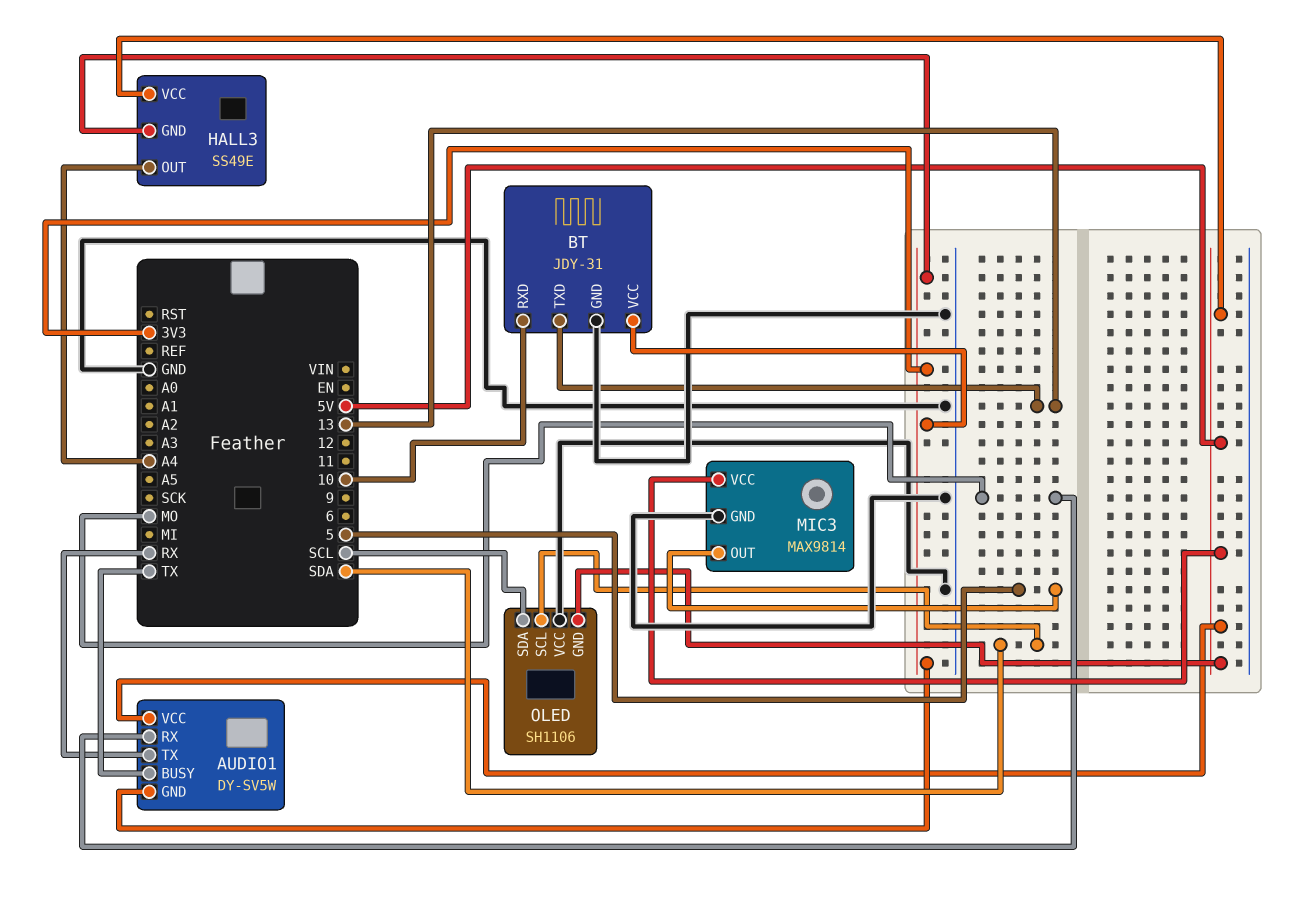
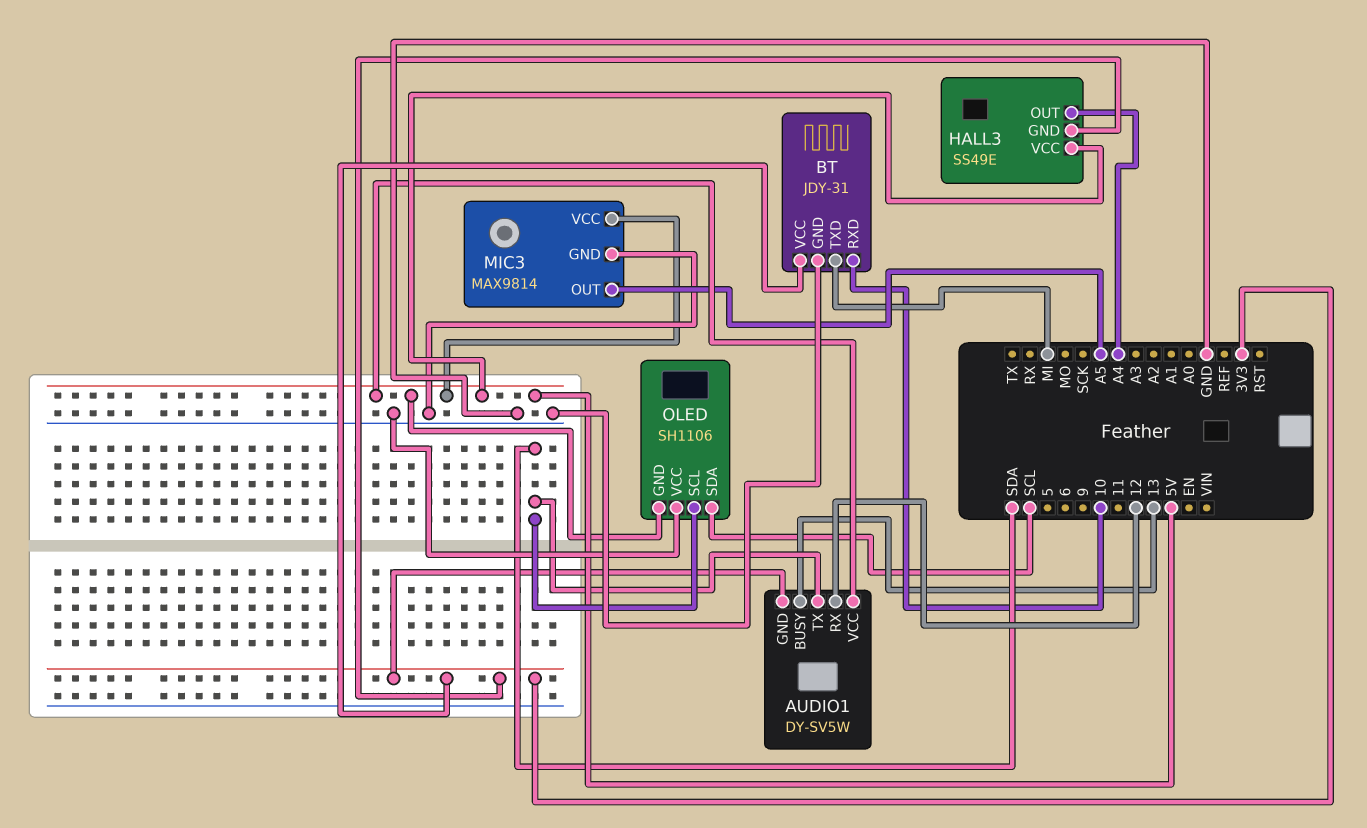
AUDIO1 pin BUSY: TX -> 13
AUDIO1 pin RX: MO -> 12
AUDIO1 pin TX: RX -> SDA
BT pin TXD: 13 -> MI
MIC3 pin OUT: 5 -> A5

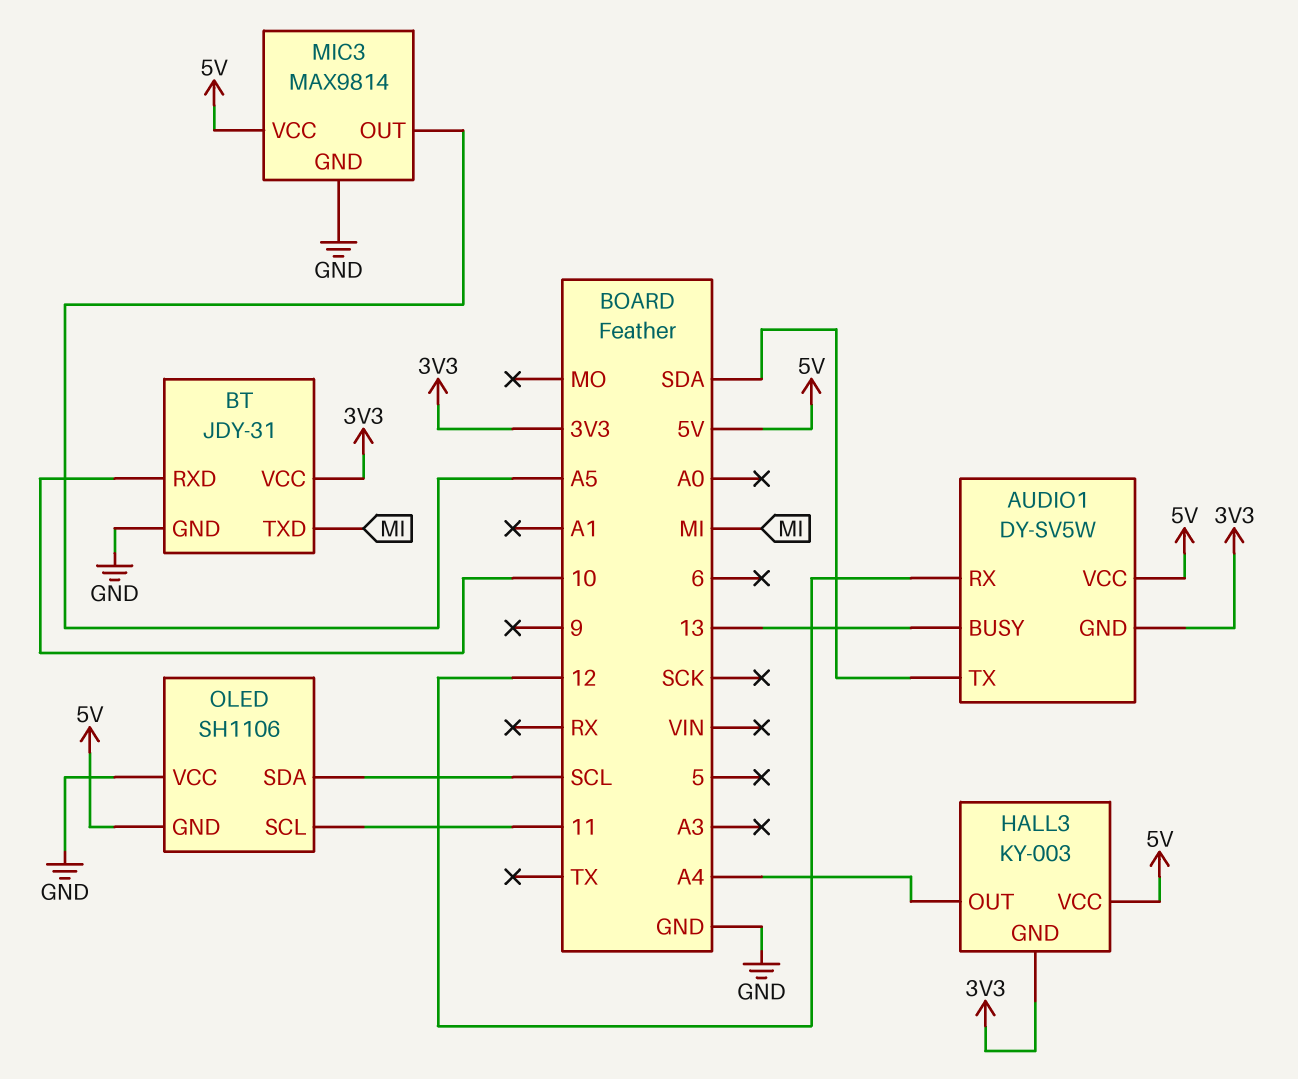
HALL3: SS49E -> KY-003
OLED pin SCL: SDA -> 11

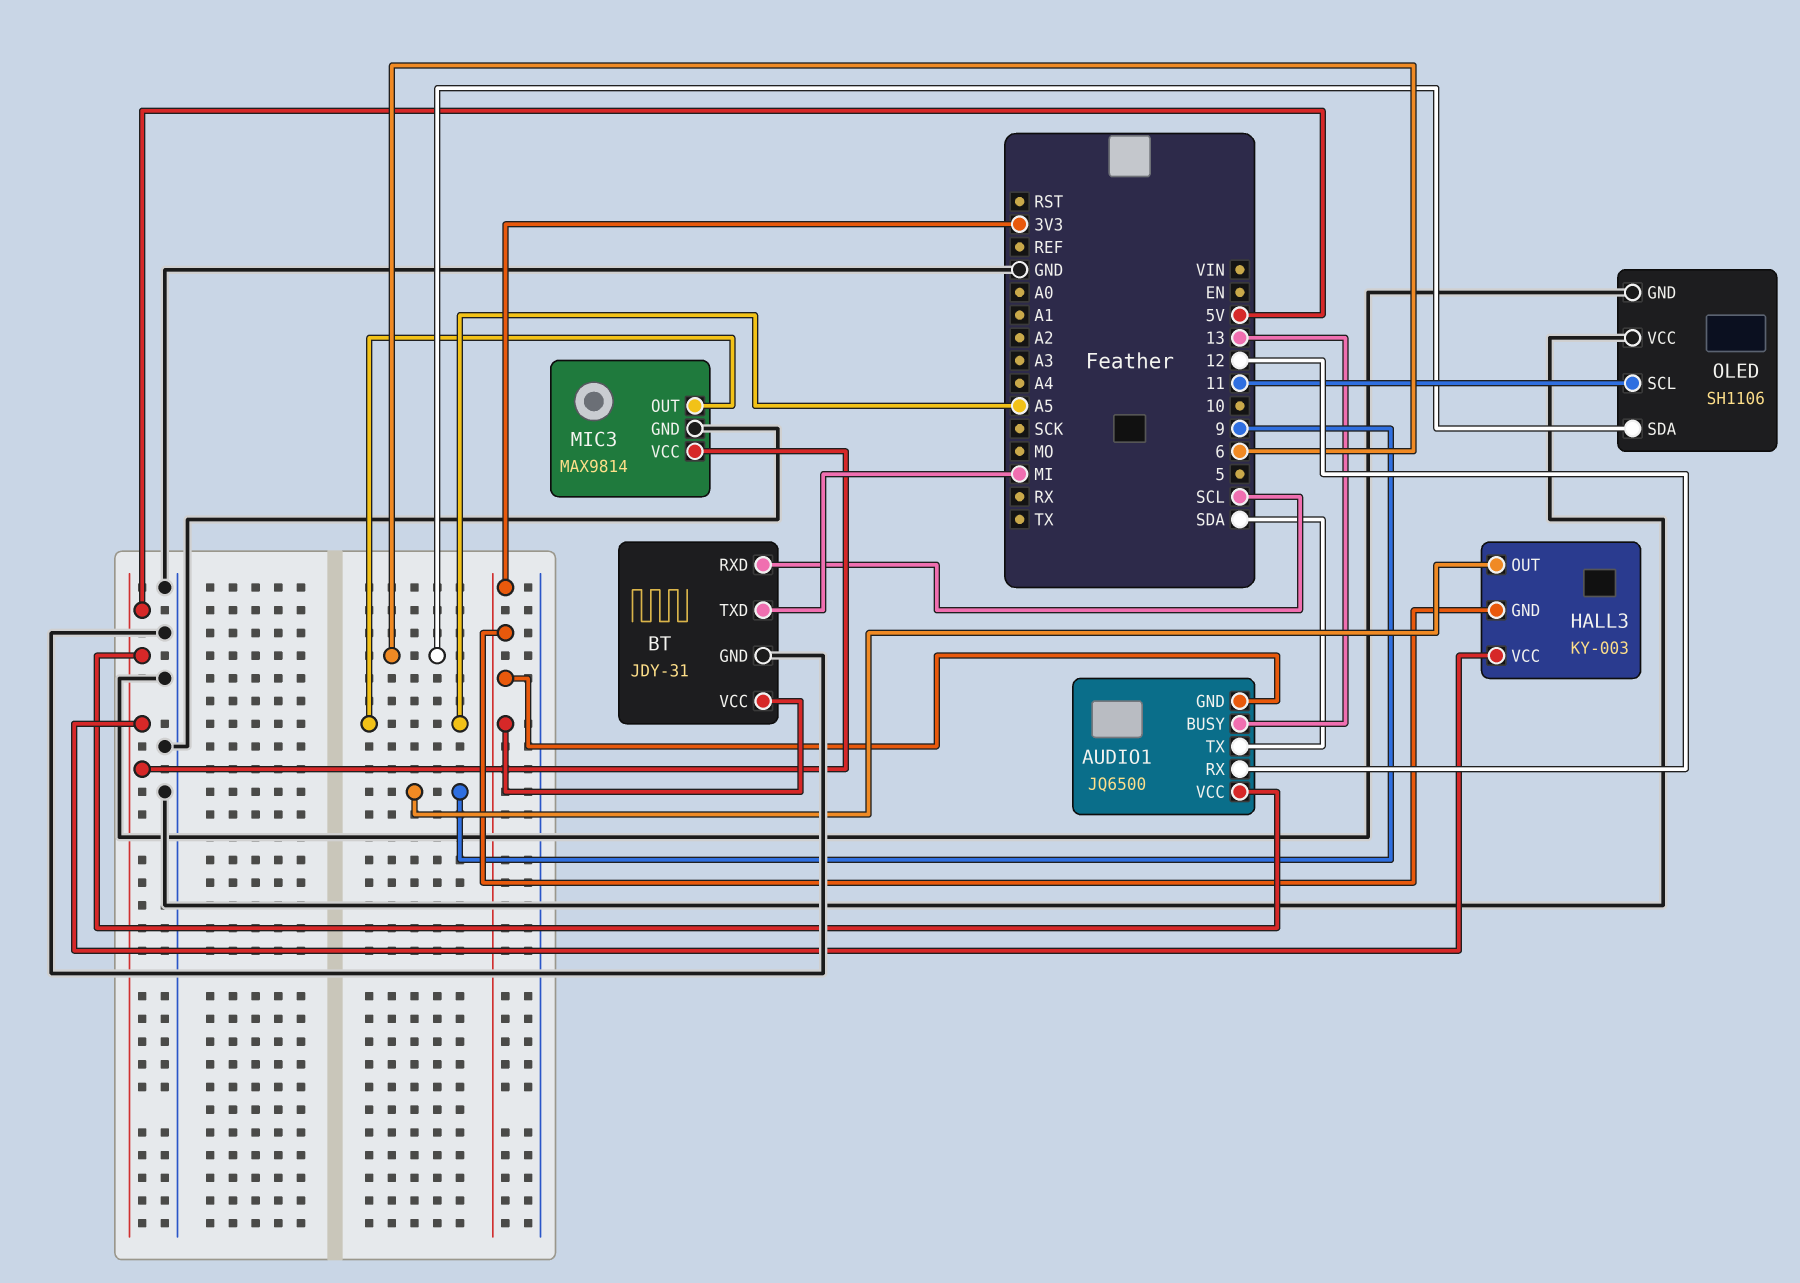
AUDIO1: DY-SV5W -> JQ6500
BT pin RXD: 10 -> SCL
HALL3 pin OUT: A4 -> 9
OLED pin GND: 5V -> GND
OLED pin SDA: SCL -> 6

